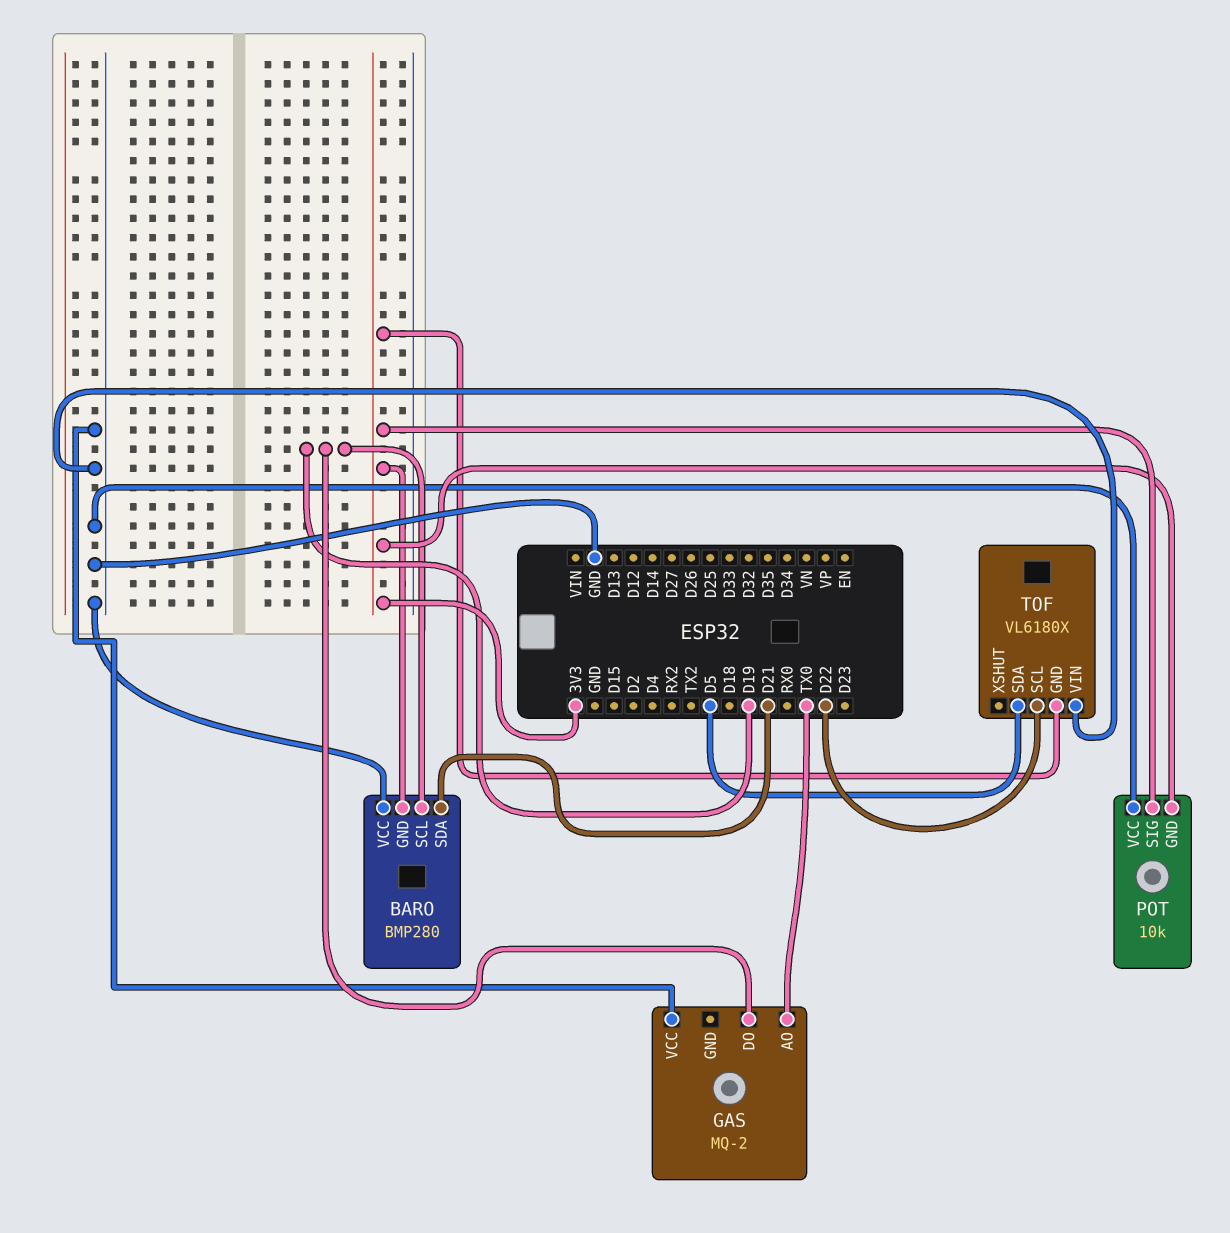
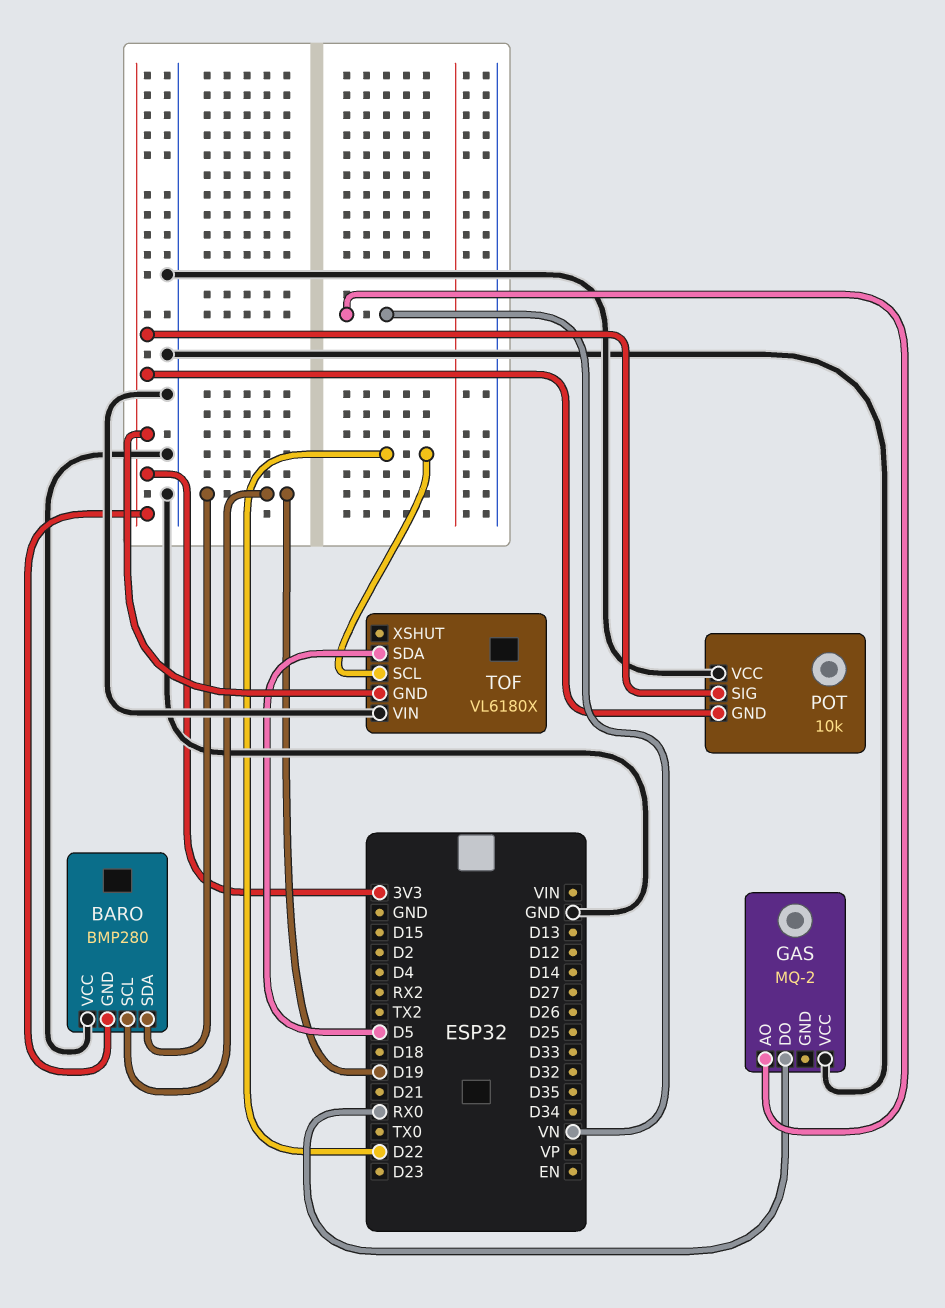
BARO pin SDA: D21 -> D19
GAS pin AO: TX0 -> VN
GAS pin DO: D19 -> RX0

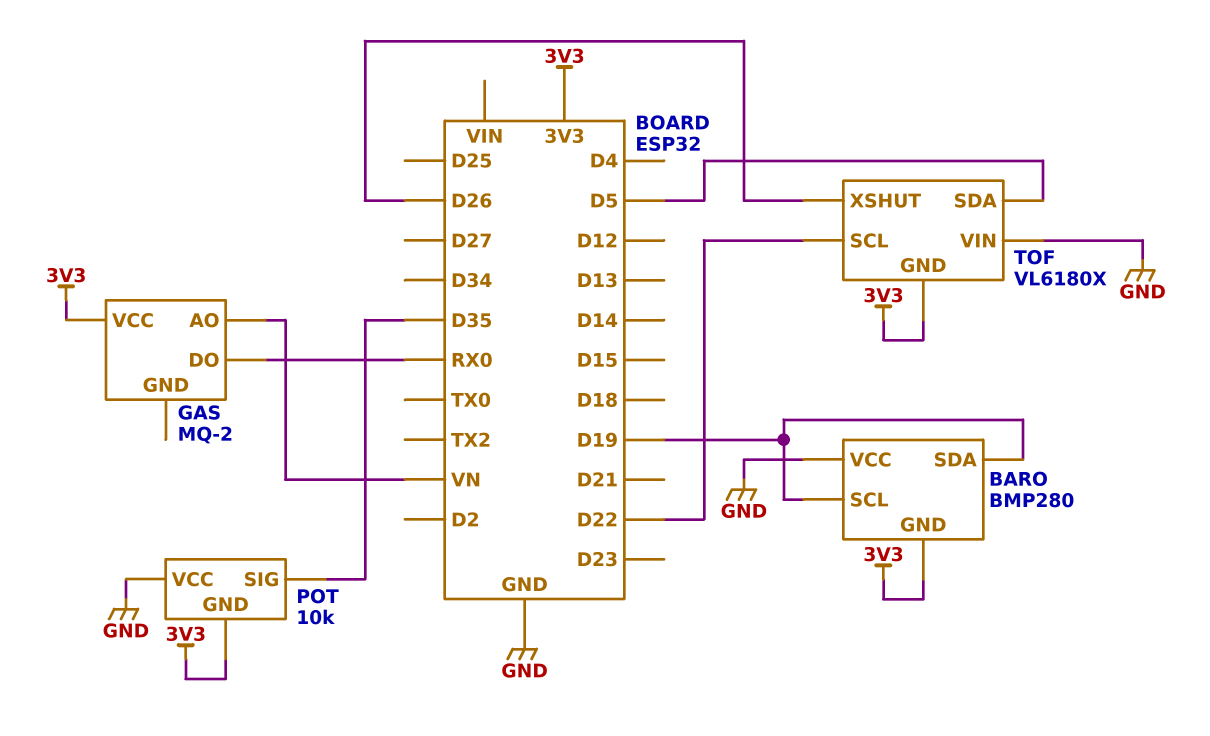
GAS pin VCC: GND -> 3V3
POT pin SIG: 3V3 -> D35
TOF pin XSHUT: none -> D26

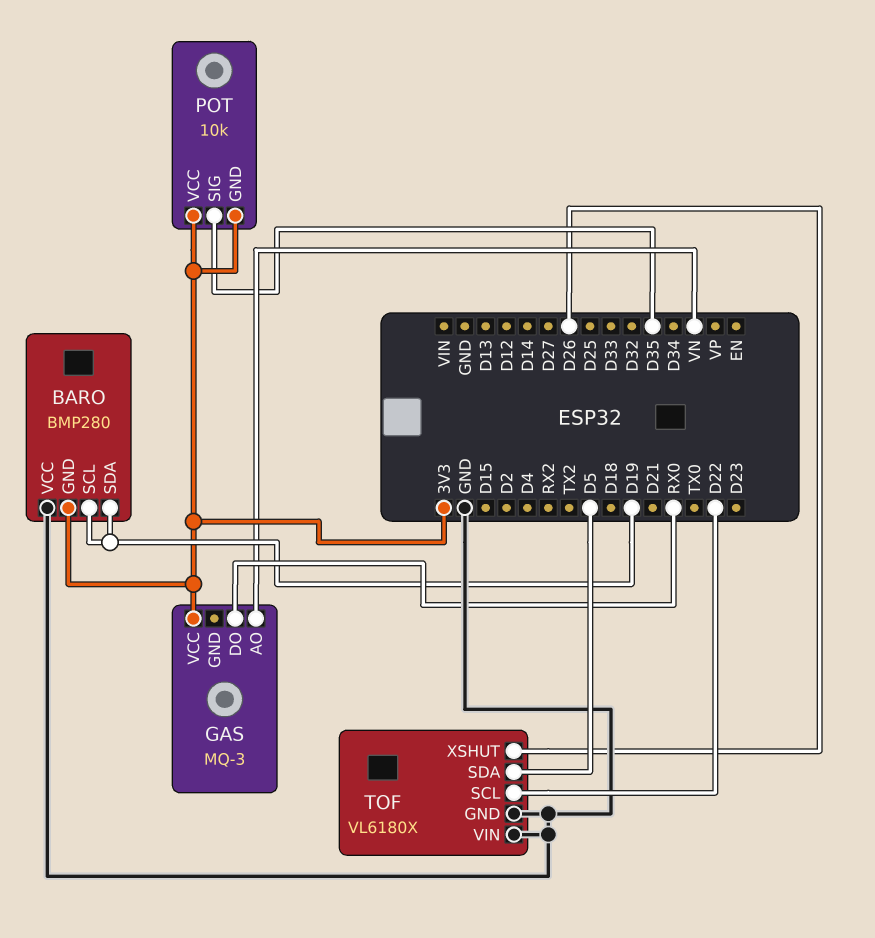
GAS: MQ-2 -> MQ-3
POT pin VCC: GND -> 3V3
TOF pin GND: 3V3 -> GND

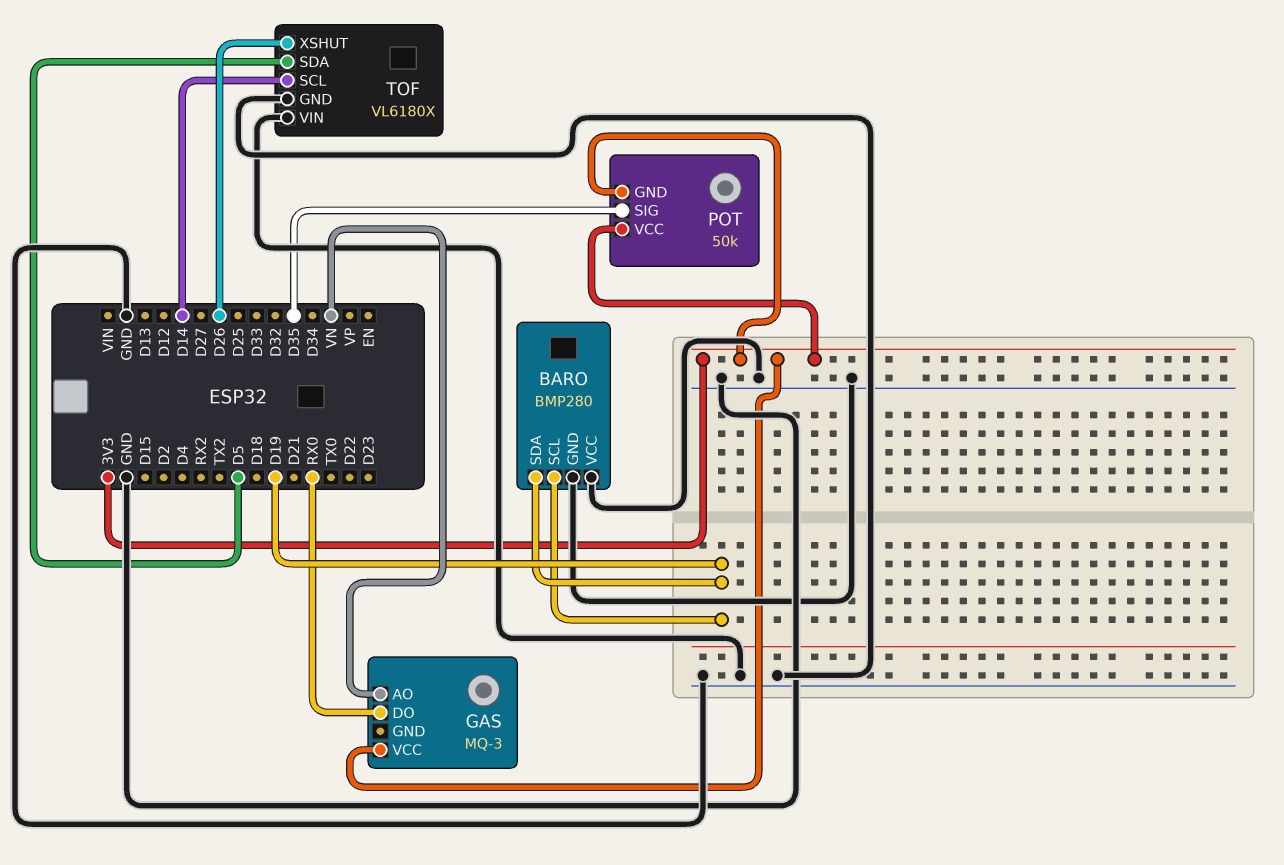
BARO pin GND: 3V3 -> GND
POT: 10k -> 50k
TOF pin SCL: D22 -> D14

